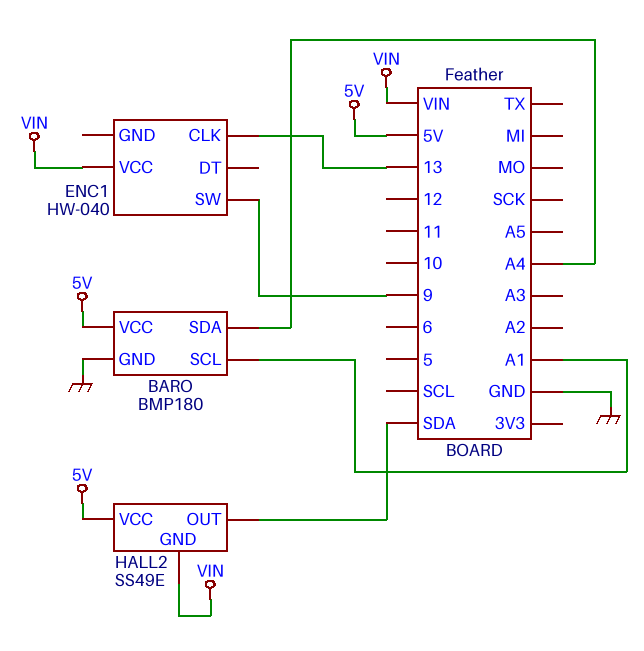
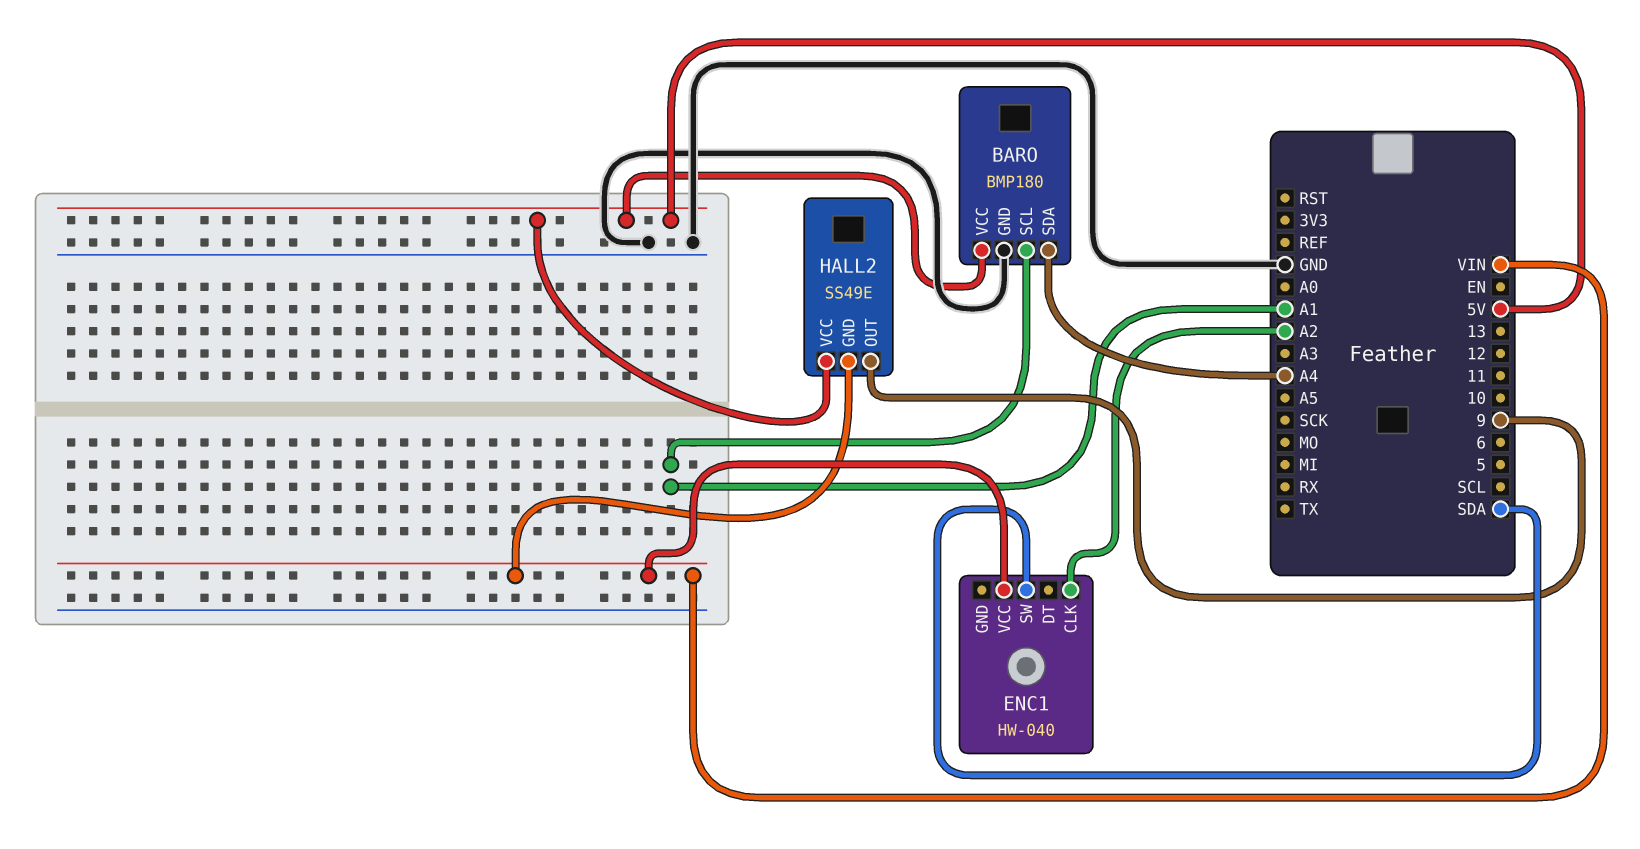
ENC1 pin CLK: 13 -> A2
ENC1 pin SW: 9 -> SDA
HALL2 pin OUT: SDA -> 9

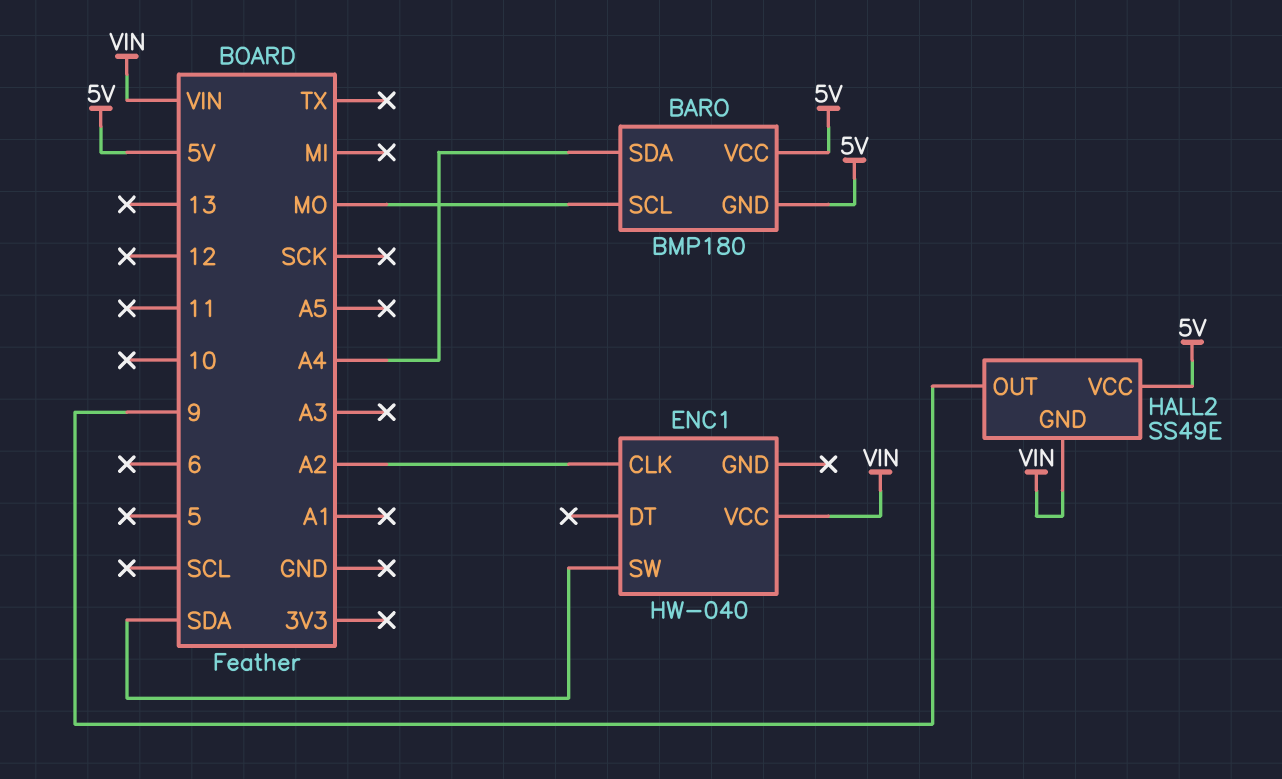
BARO pin GND: GND -> 5V
BARO pin SCL: A1 -> MO

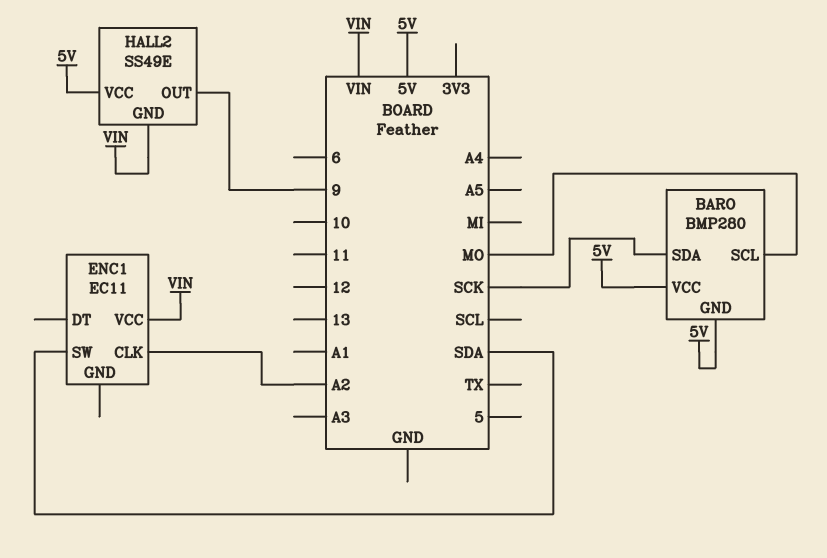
BARO: BMP180 -> BMP280
BARO pin SDA: A4 -> SCK
ENC1: HW-040 -> EC11

